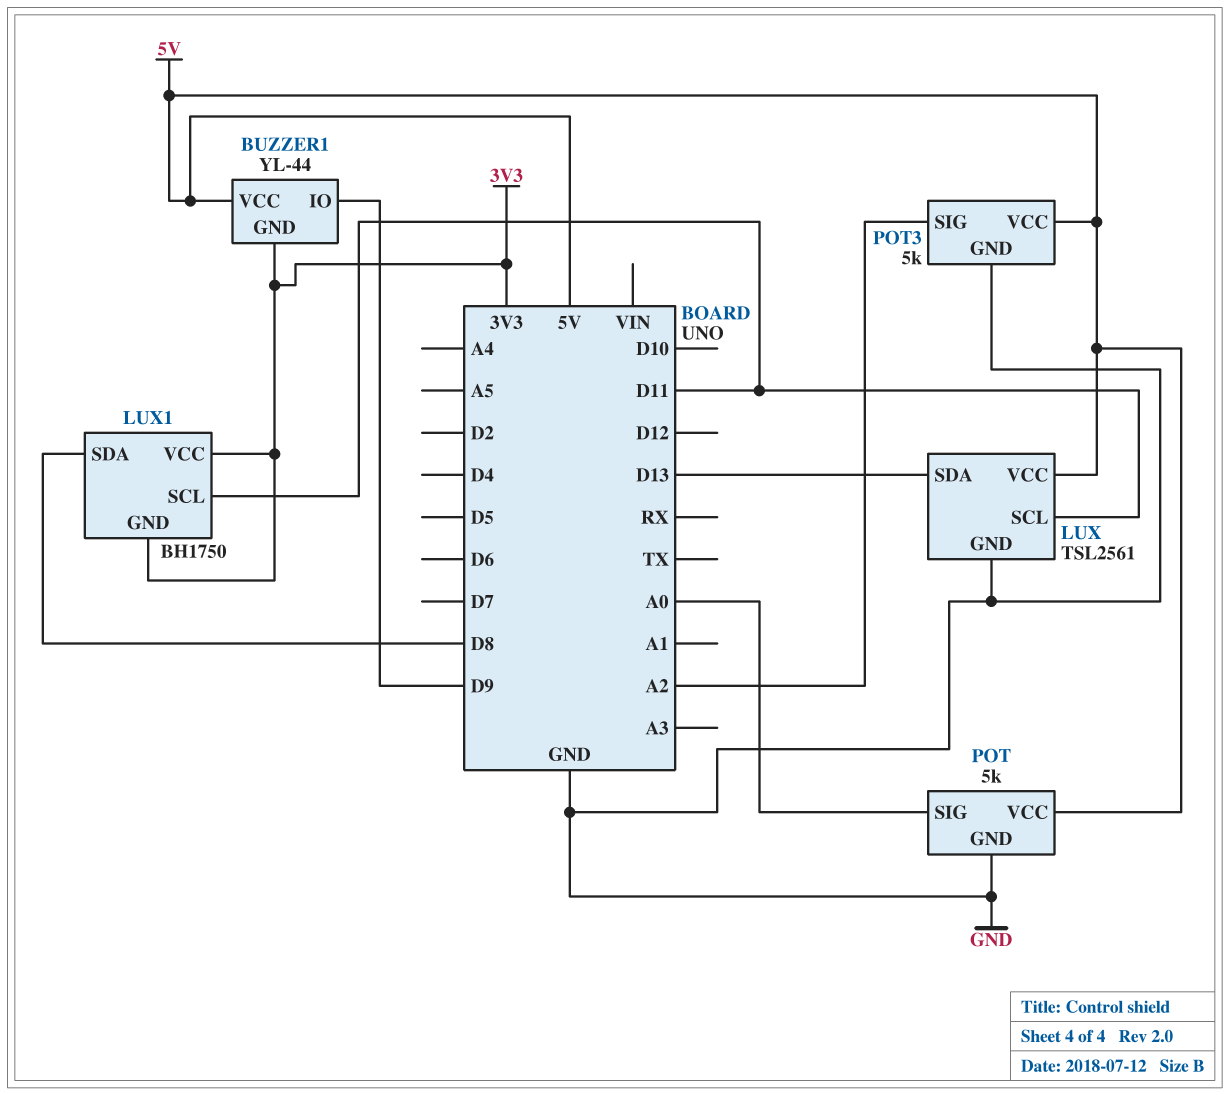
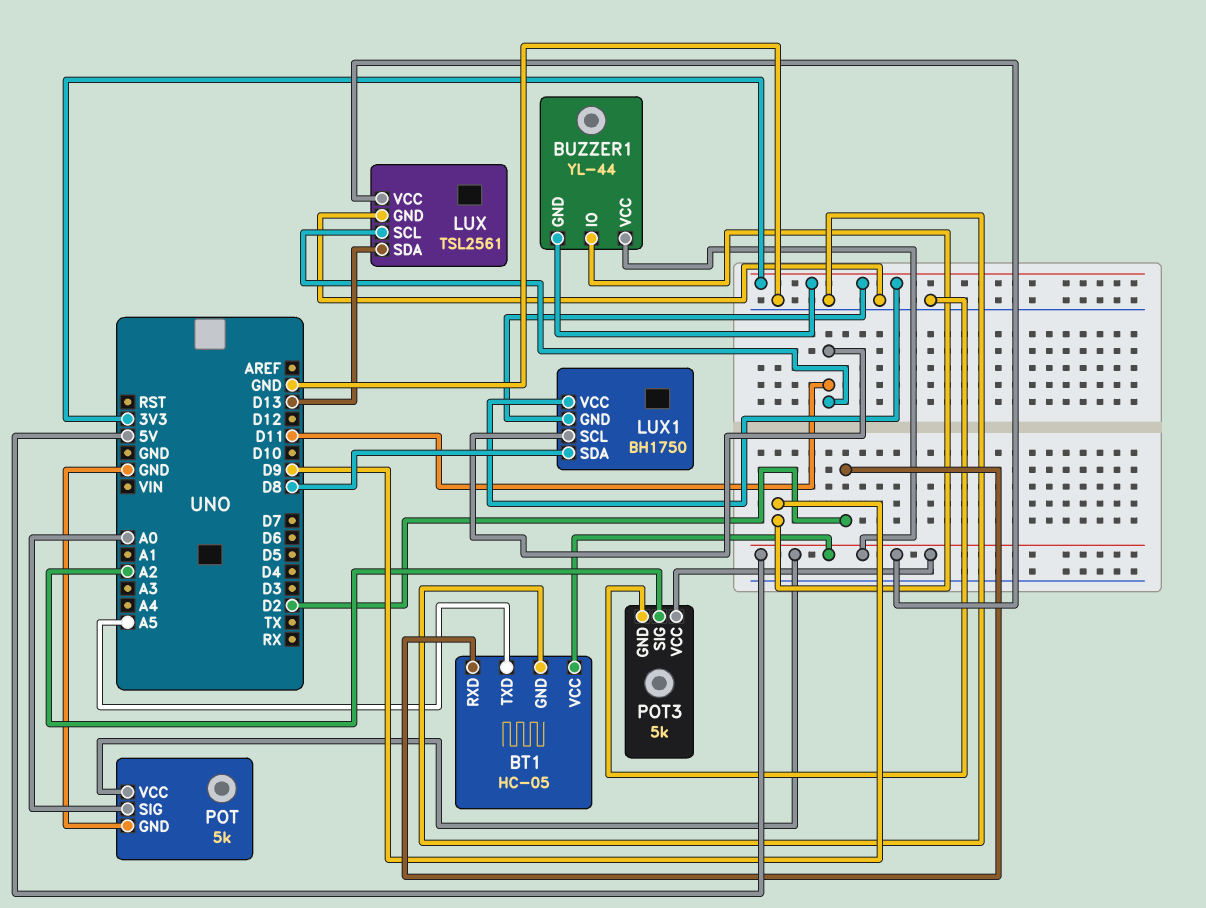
BT1: none -> HC-05
BT1 pin GND: none -> GND
BT1 pin RXD: none -> D2
BT1 pin TXD: none -> A5
BT1 pin VCC: none -> 5V

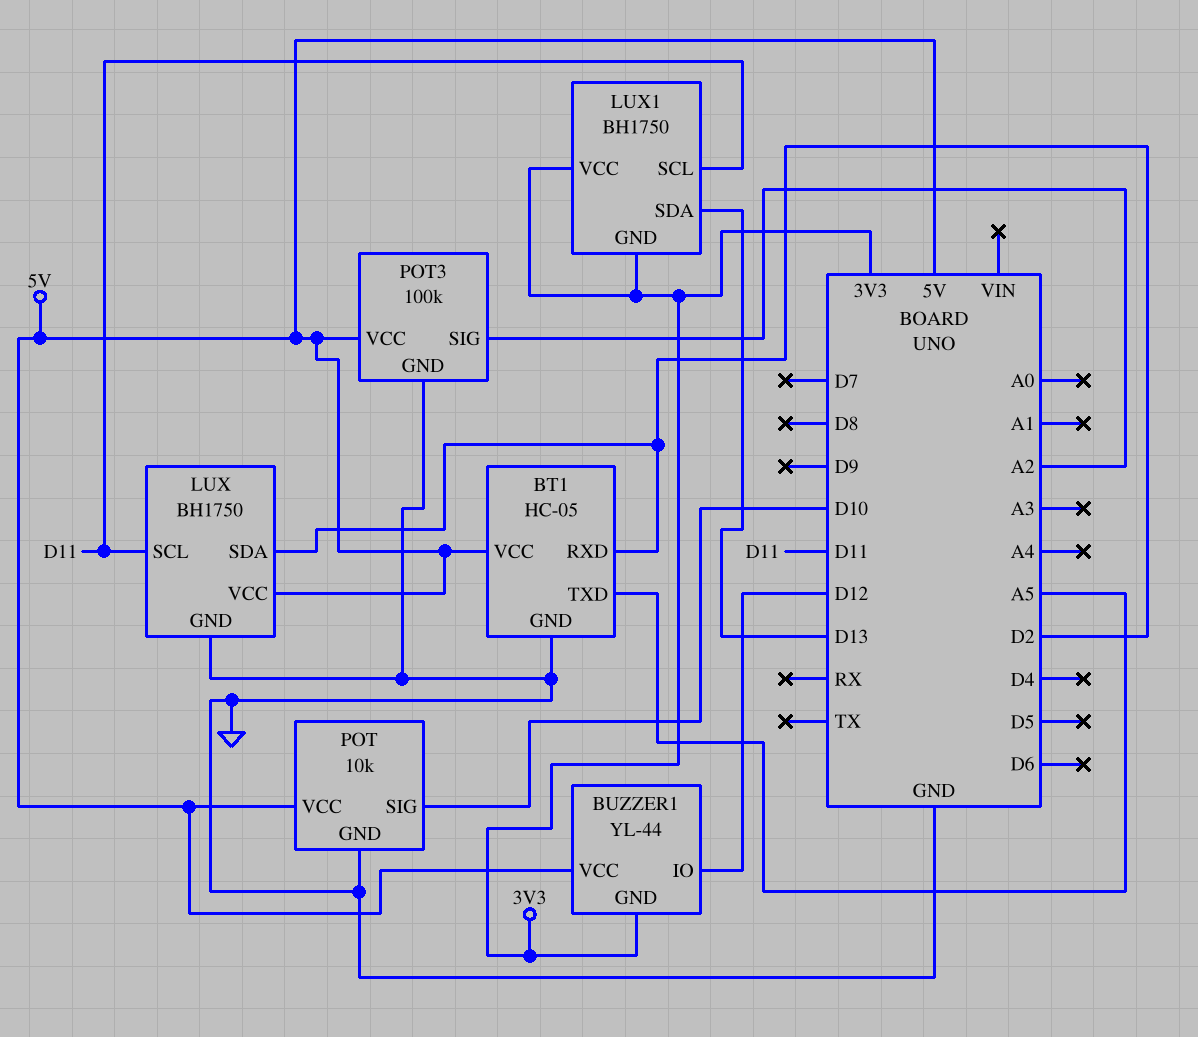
BUZZER1 pin IO: D9 -> D12
LUX: TSL2561 -> BH1750
LUX pin SDA: D13 -> D2
LUX1 pin SDA: D8 -> D13
POT: 5k -> 10k
POT pin SIG: A0 -> D10
POT3: 5k -> 100k

